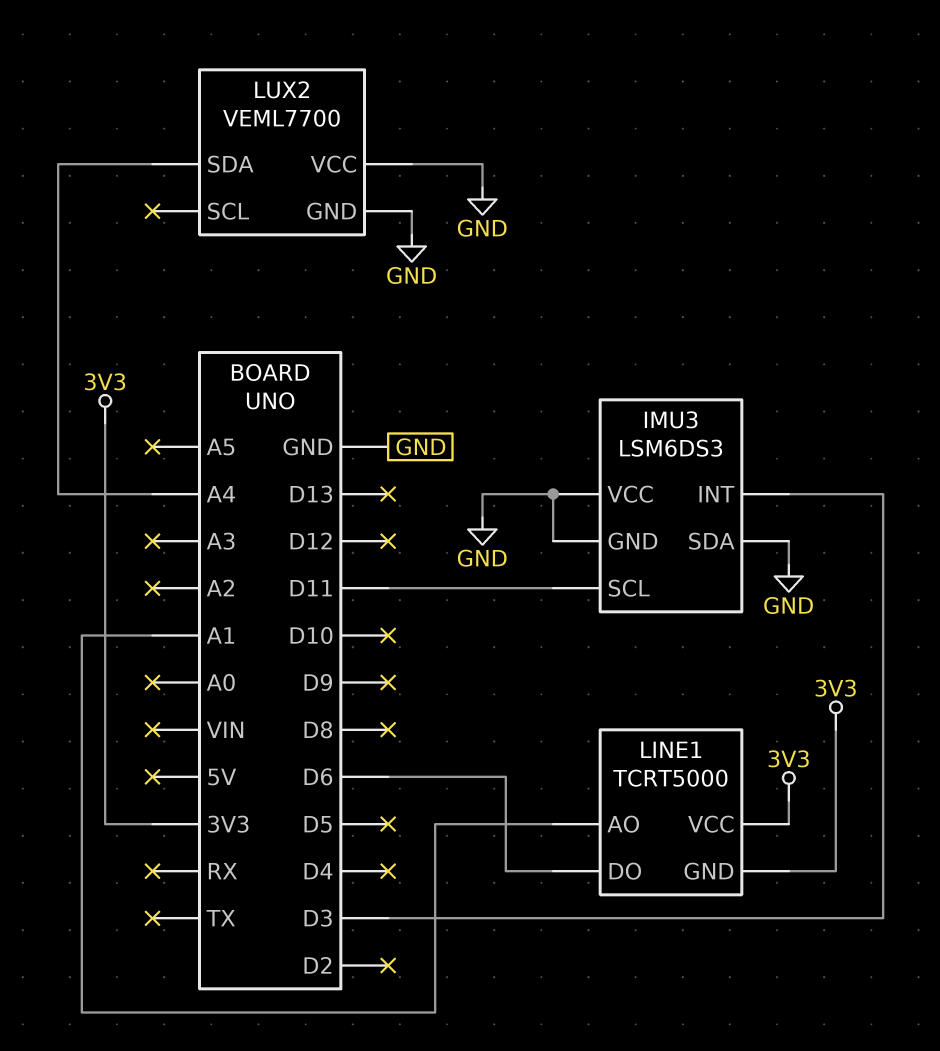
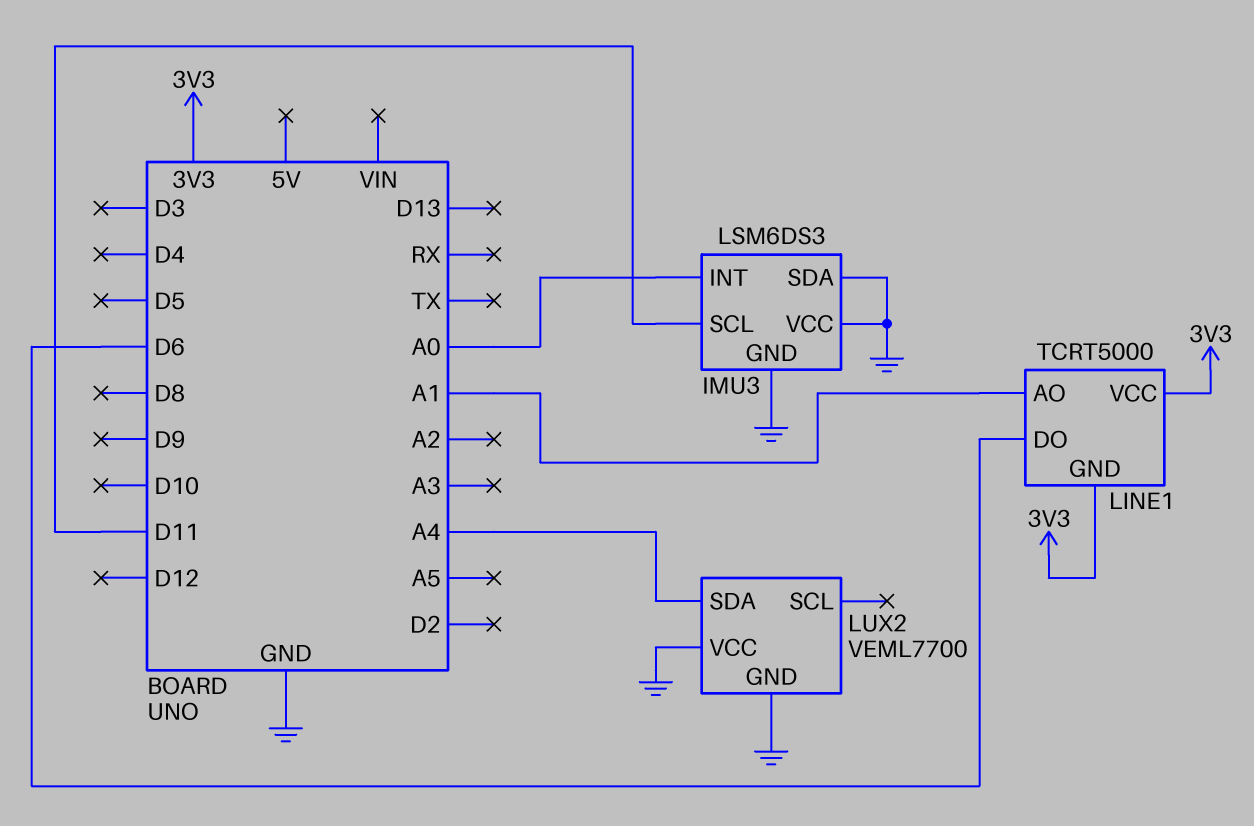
IMU3 pin INT: D3 -> A0

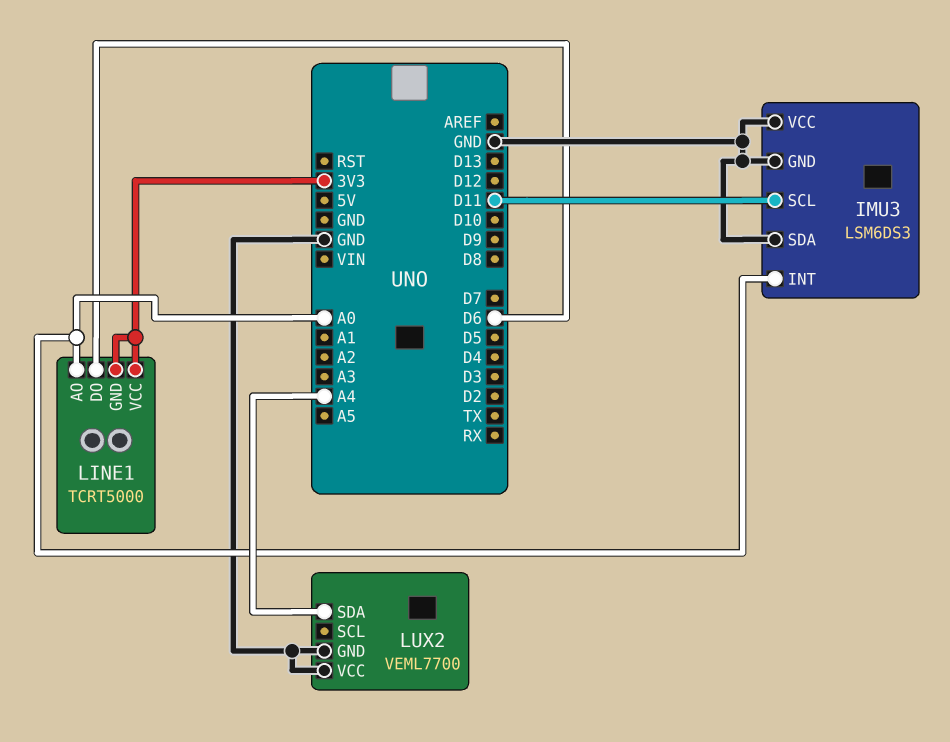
LINE1 pin AO: A1 -> A0

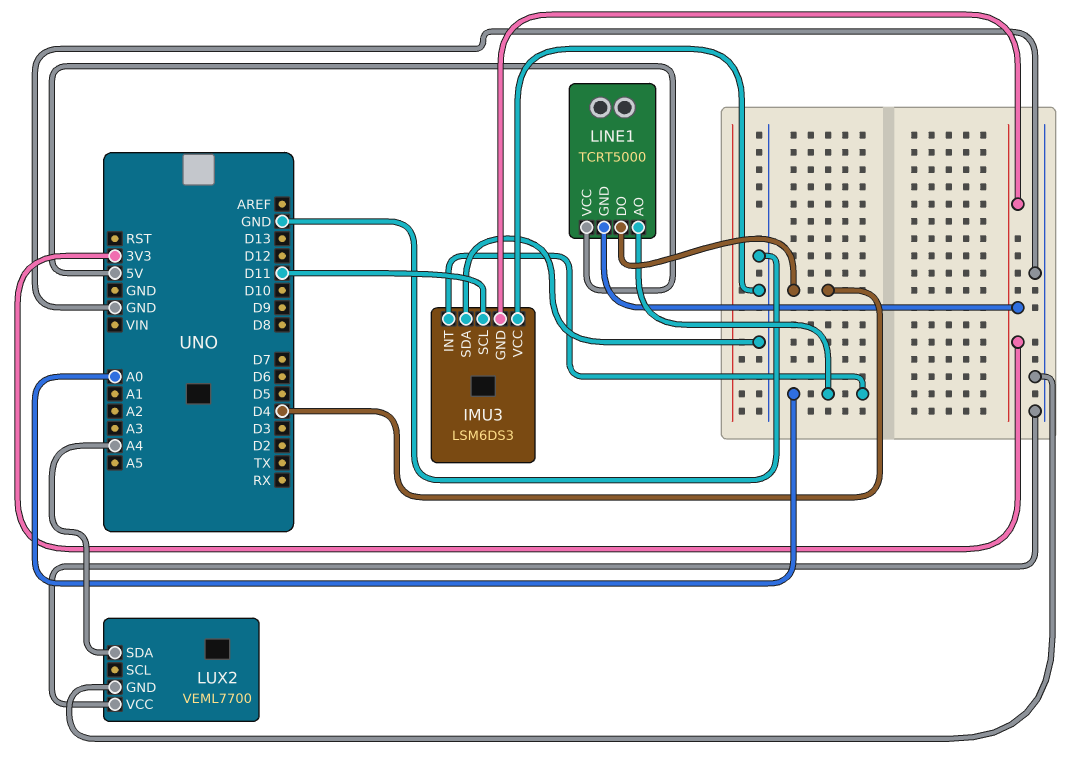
IMU3 pin GND: GND -> 3V3
LINE1 pin DO: D6 -> D4
LINE1 pin VCC: 3V3 -> 5V

